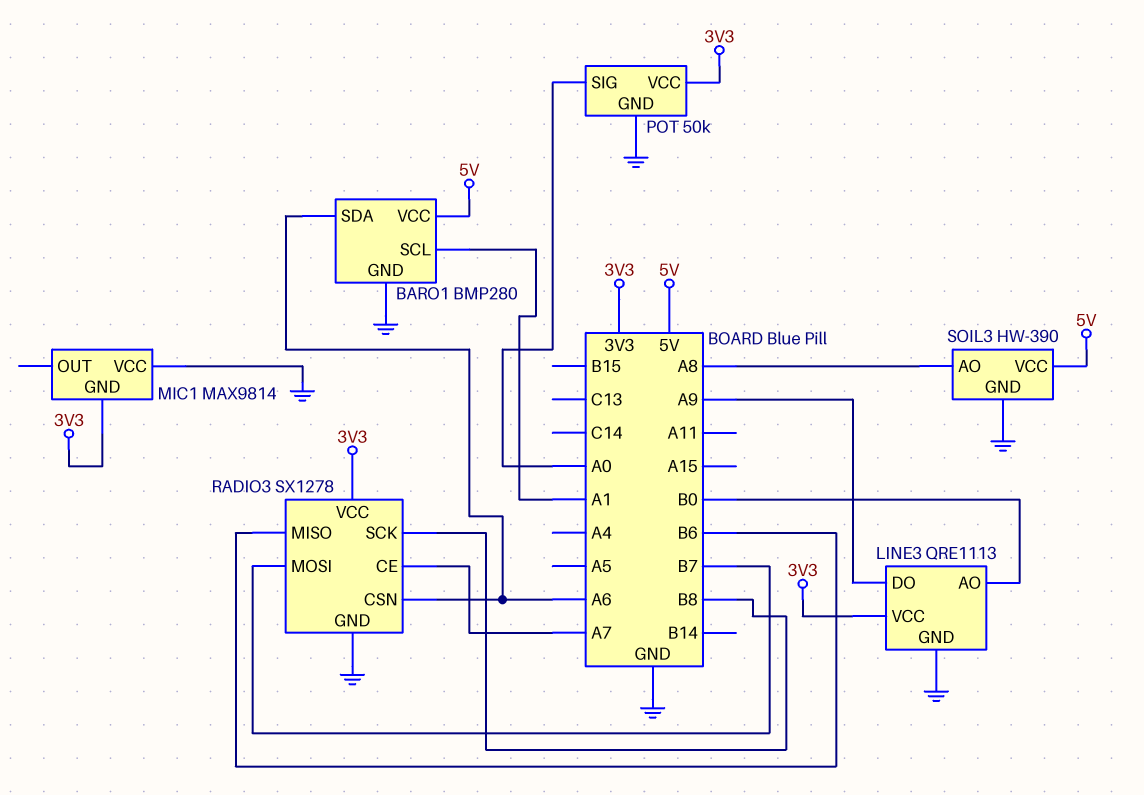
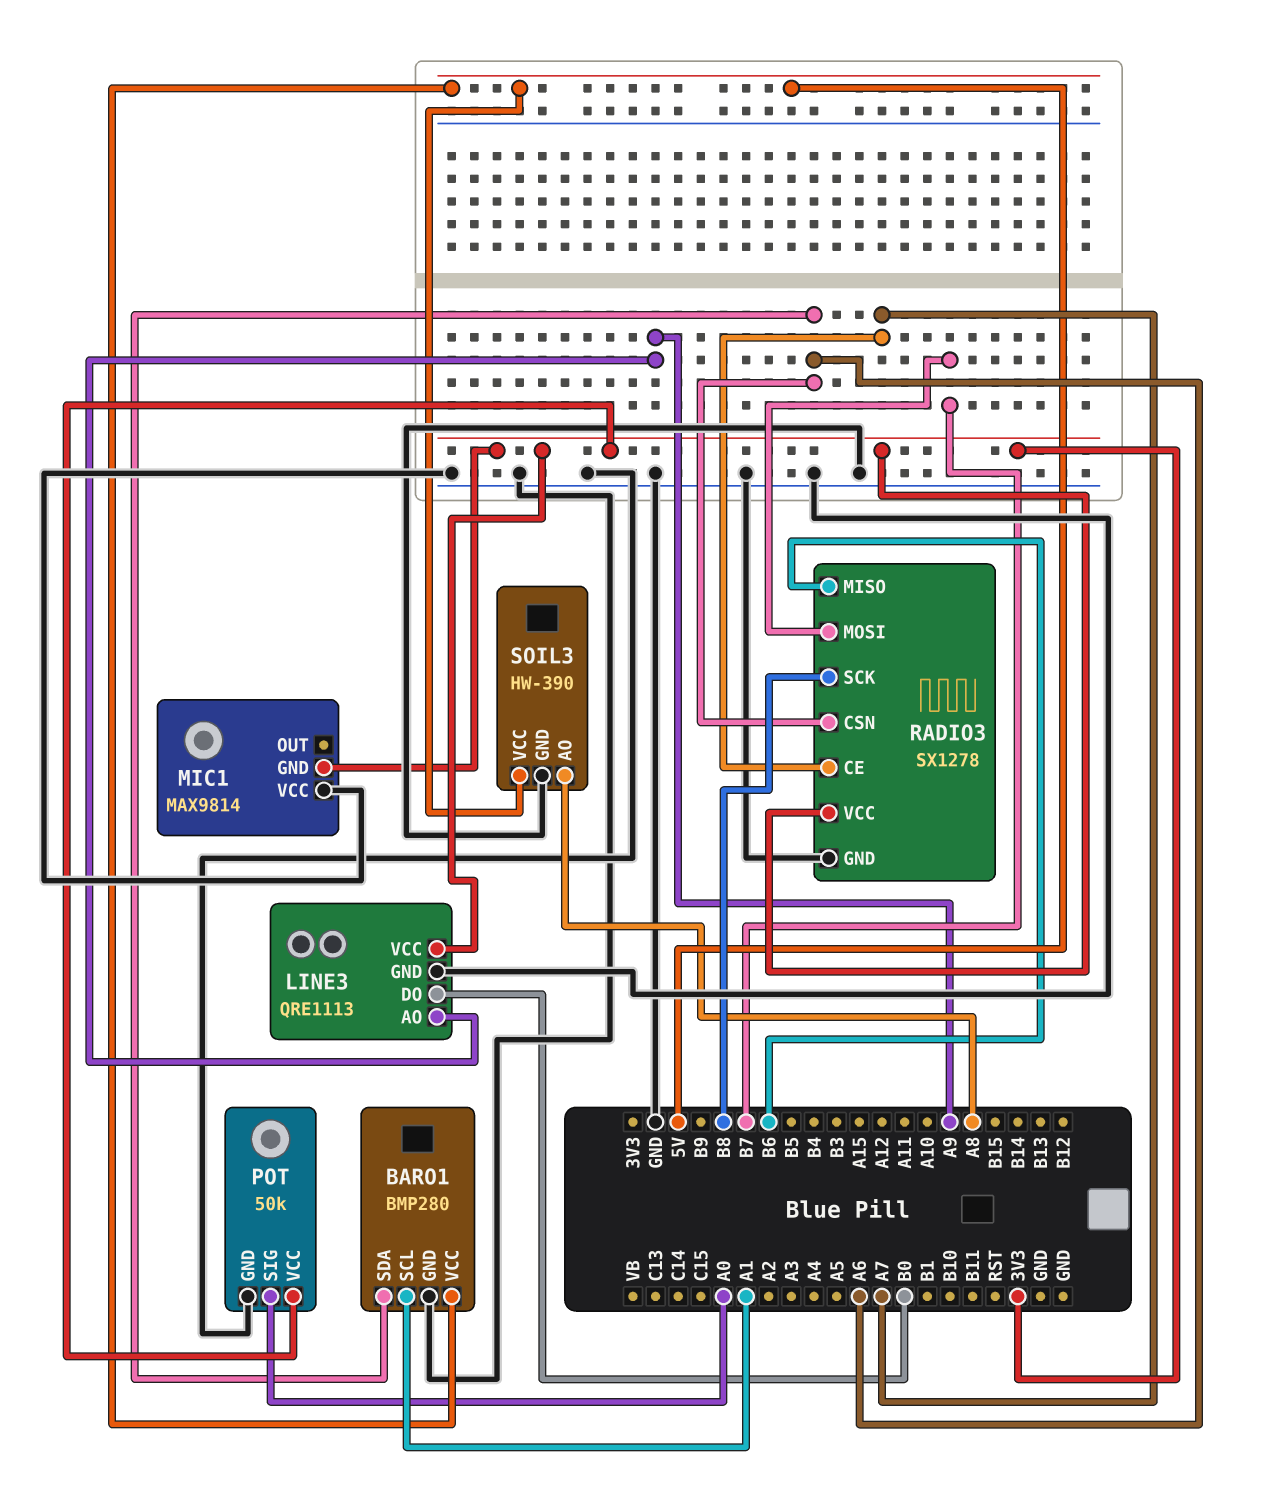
LINE3 pin AO: B0 -> A9
LINE3 pin DO: A9 -> B0

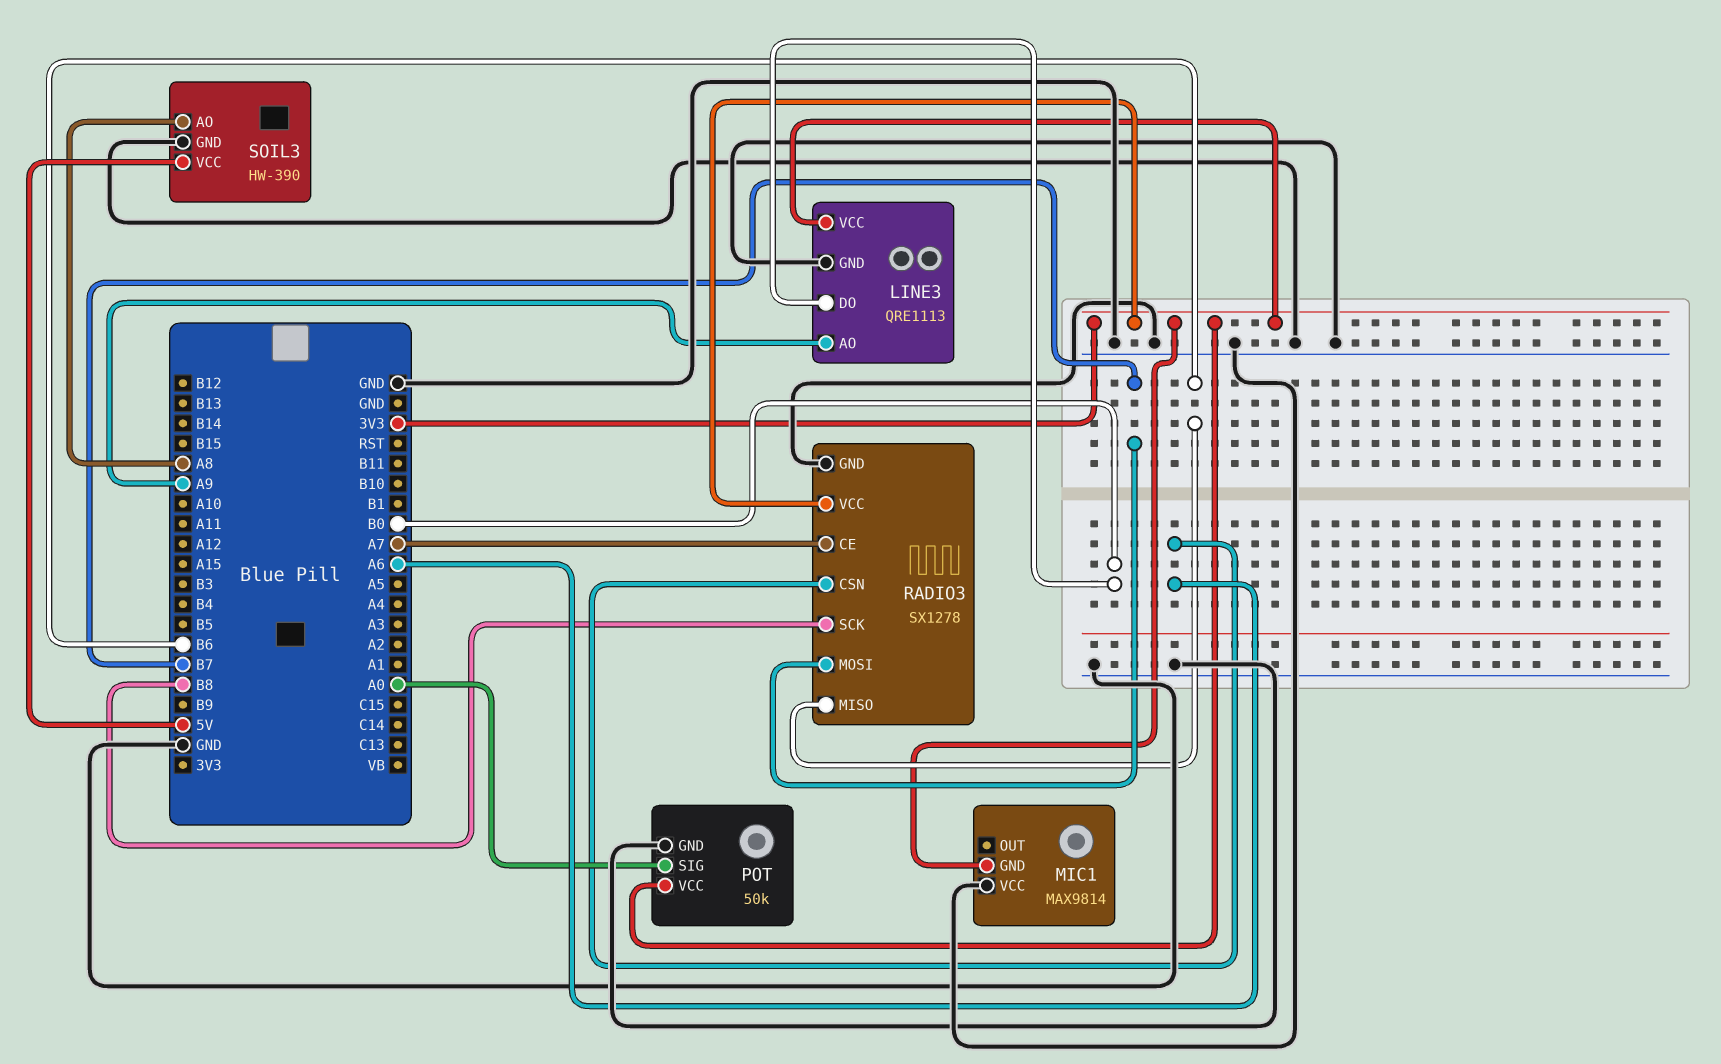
BARO1: BMP280 -> none
BARO1 pin GND: GND -> none
BARO1 pin SCL: A1 -> none
BARO1 pin SDA: A6 -> none
BARO1 pin VCC: 5V -> none

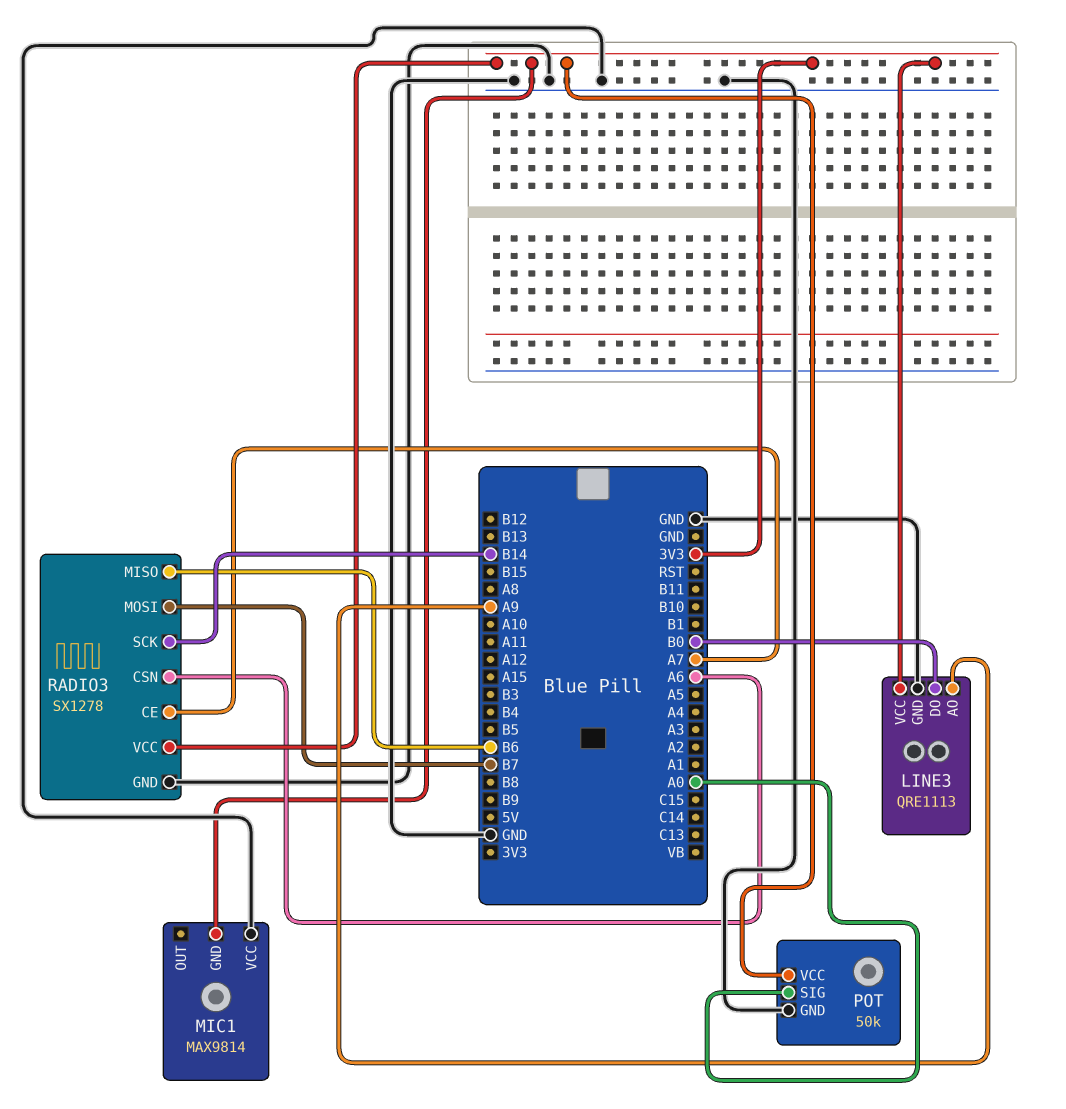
RADIO3 pin SCK: B8 -> B14
SOIL3: HW-390 -> none
SOIL3 pin AO: A8 -> none
SOIL3 pin GND: GND -> none
SOIL3 pin VCC: 5V -> none

